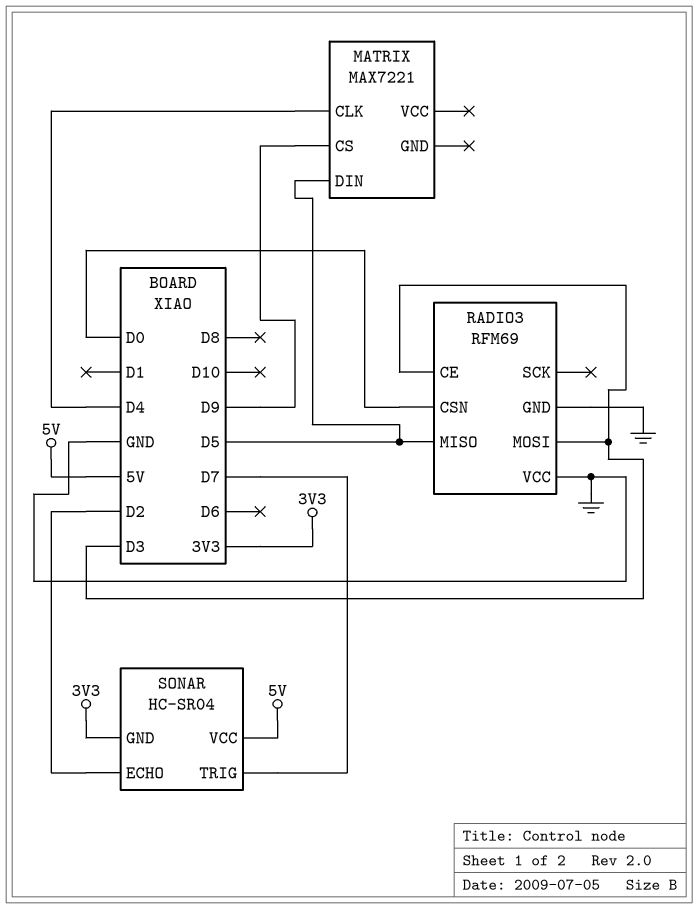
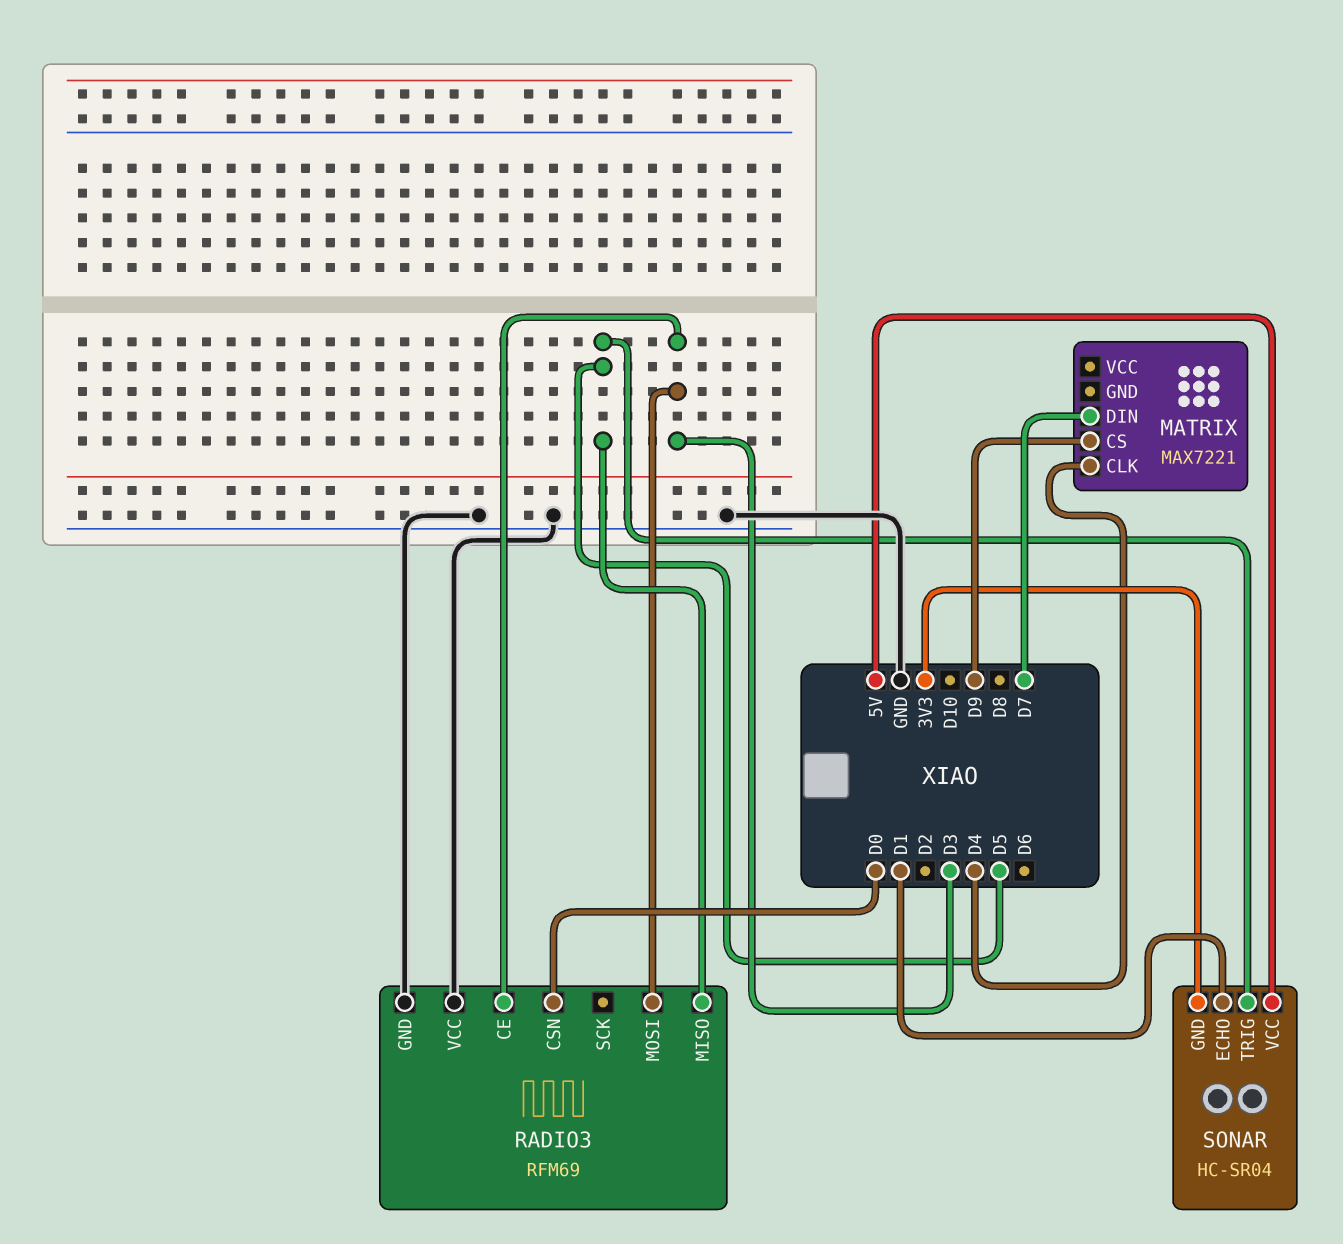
MATRIX pin DIN: D5 -> D7
SONAR pin ECHO: D2 -> D1
SONAR pin TRIG: D7 -> D5

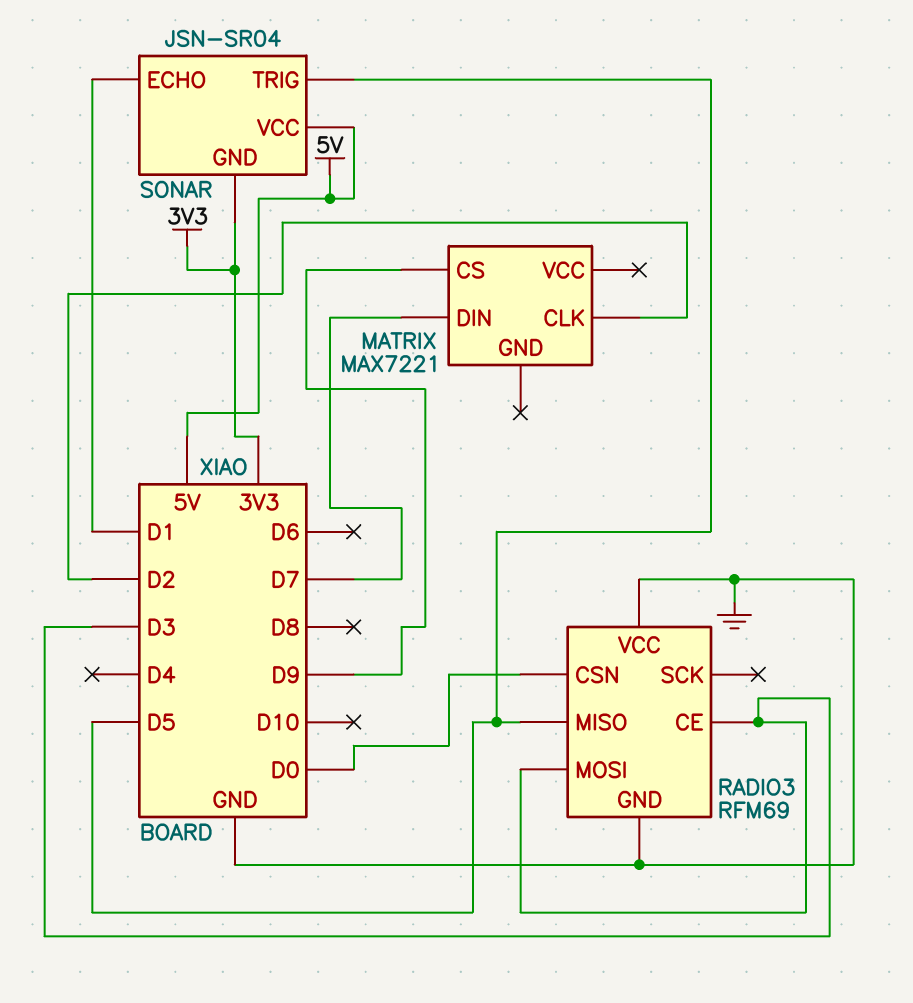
MATRIX pin CLK: D4 -> D2
SONAR: HC-SR04 -> JSN-SR04

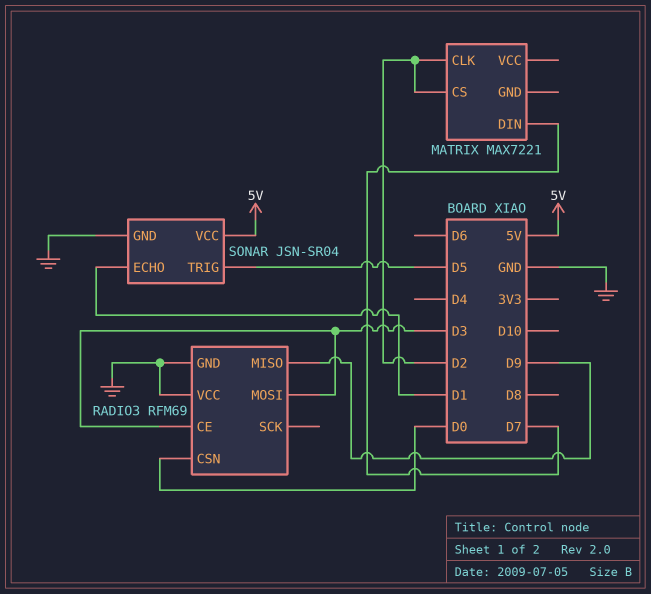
MATRIX pin CS: D9 -> D2
RADIO3 pin MISO: D5 -> D9
SONAR pin GND: 3V3 -> GND

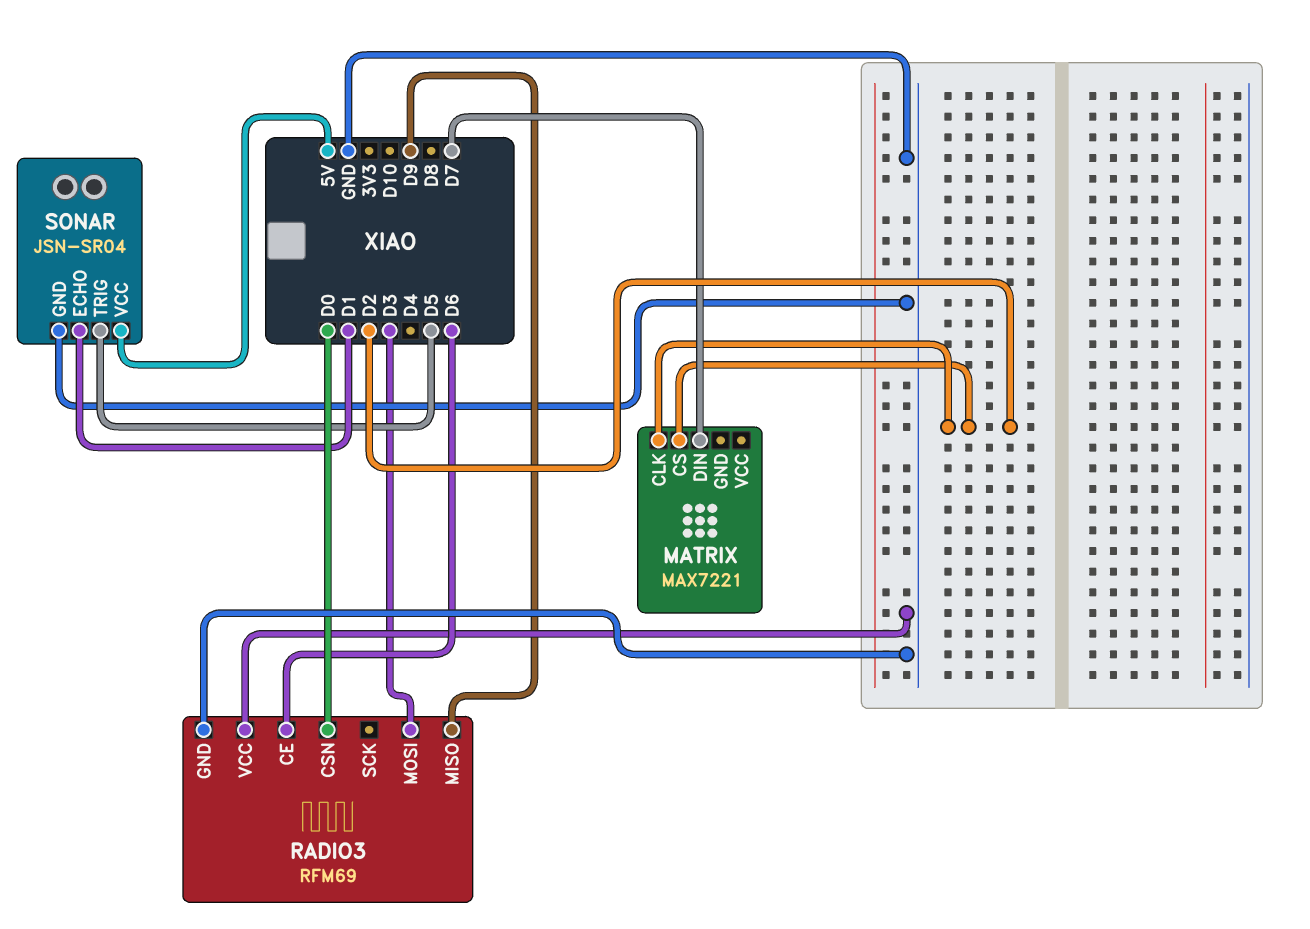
RADIO3 pin CE: D3 -> D6

